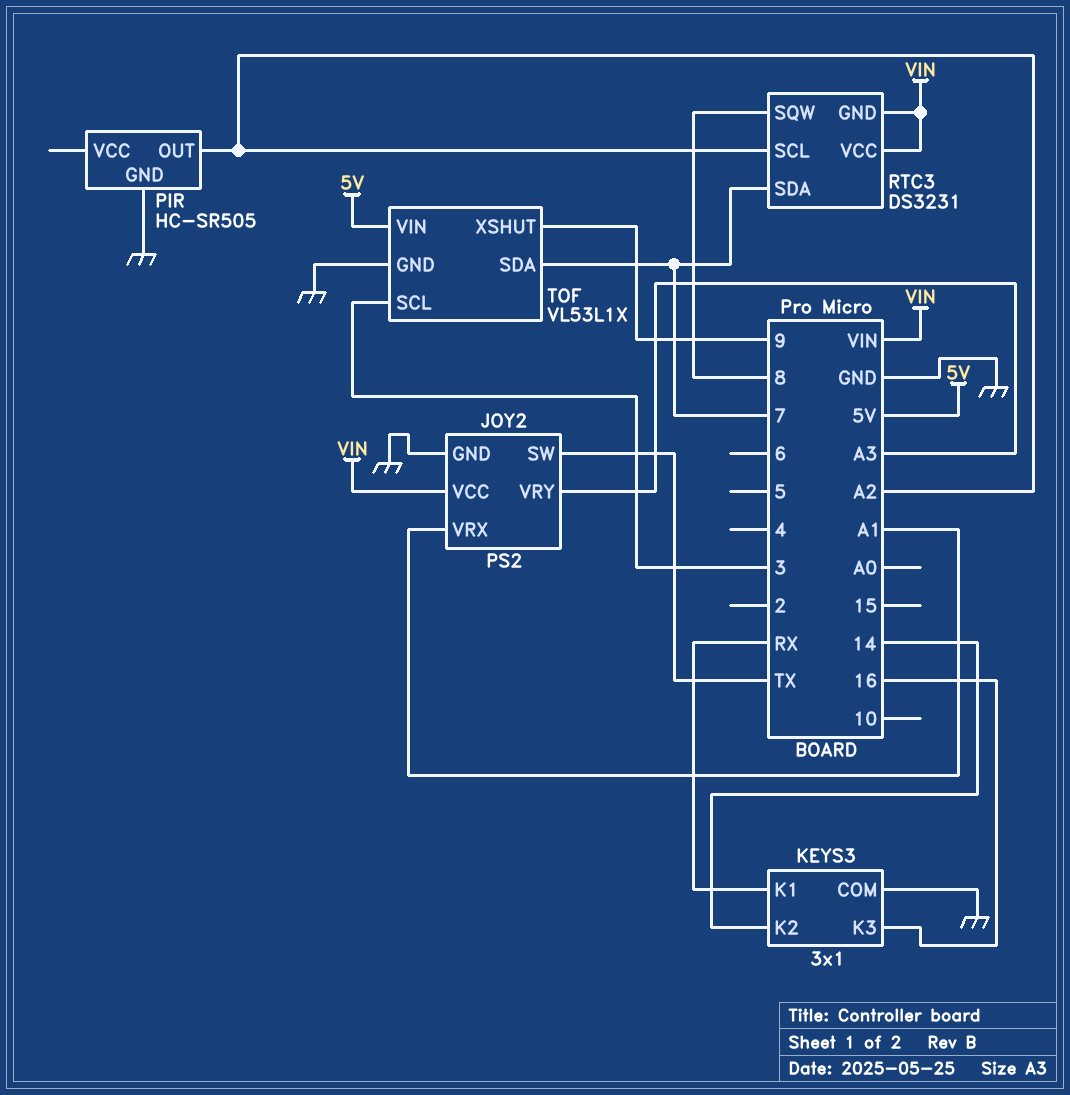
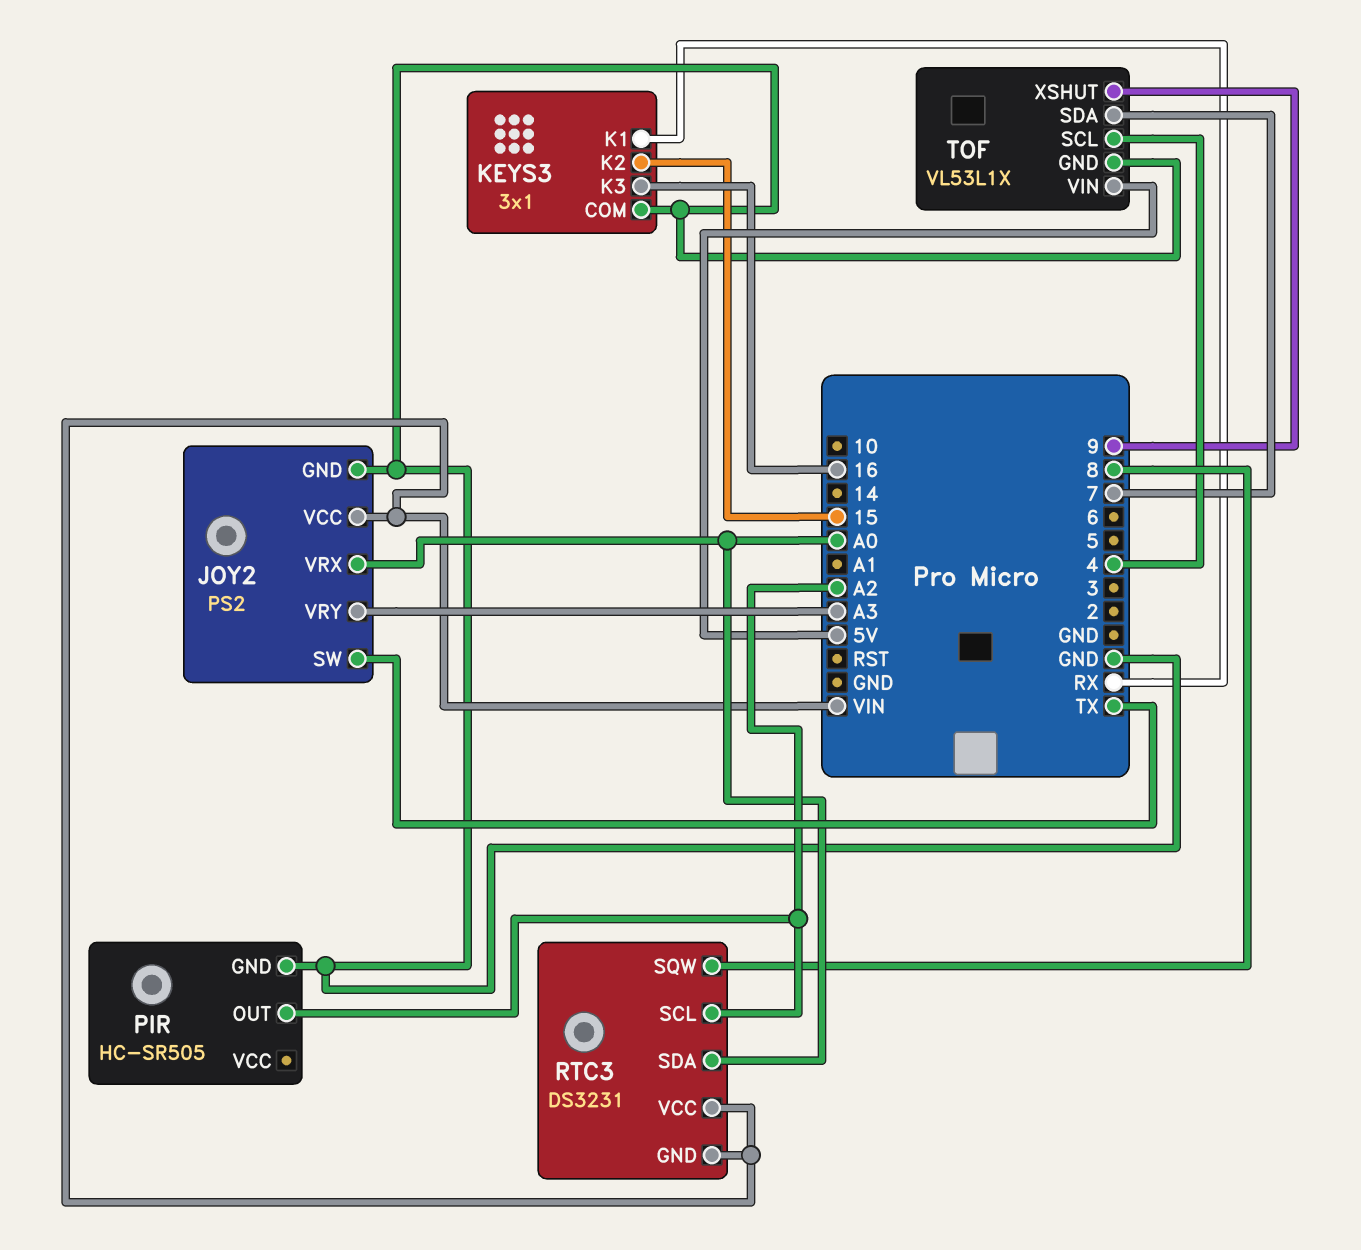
JOY2 pin VRX: A1 -> A0
KEYS3 pin K2: 14 -> 15
RTC3 pin SDA: 7 -> A0
TOF pin SCL: 3 -> 4

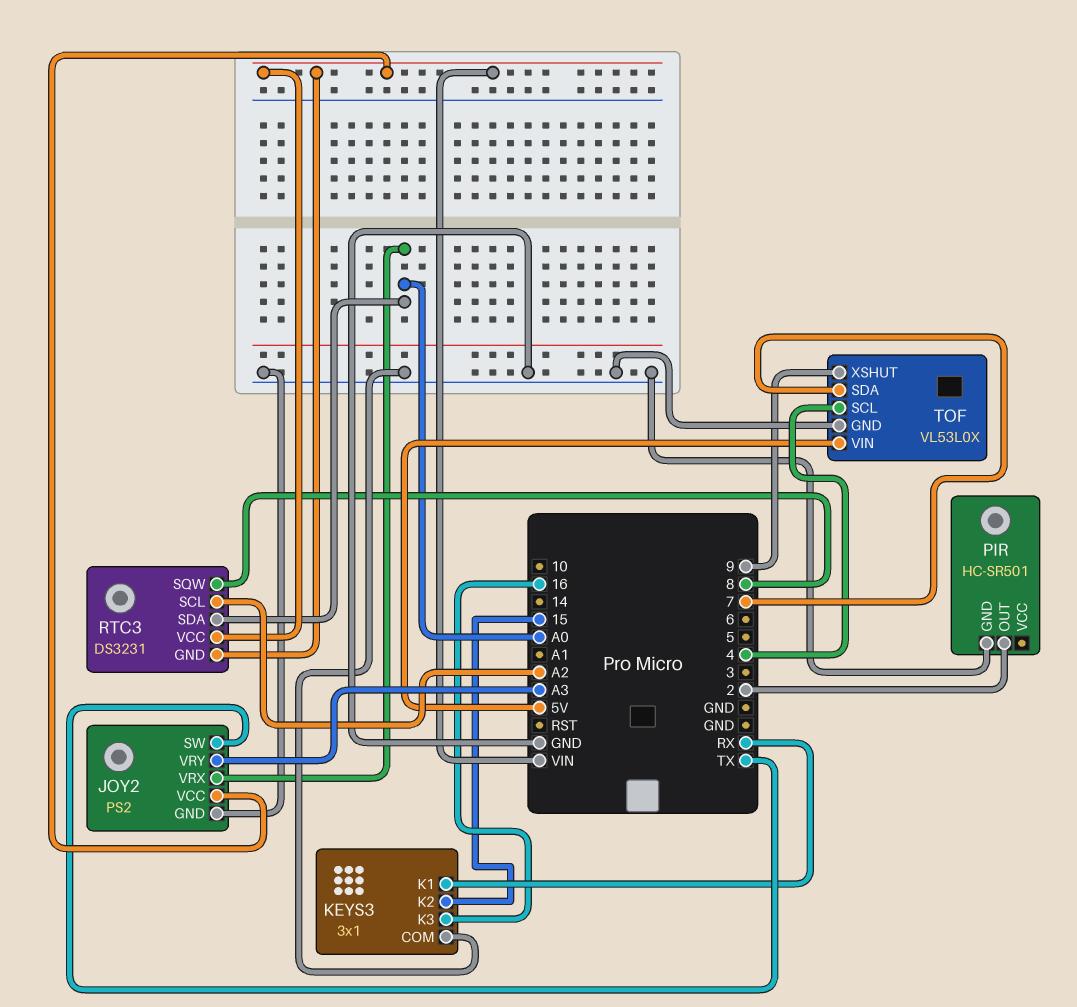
PIR: HC-SR505 -> HC-SR501
PIR pin OUT: A2 -> 2
TOF: VL53L1X -> VL53L0X

